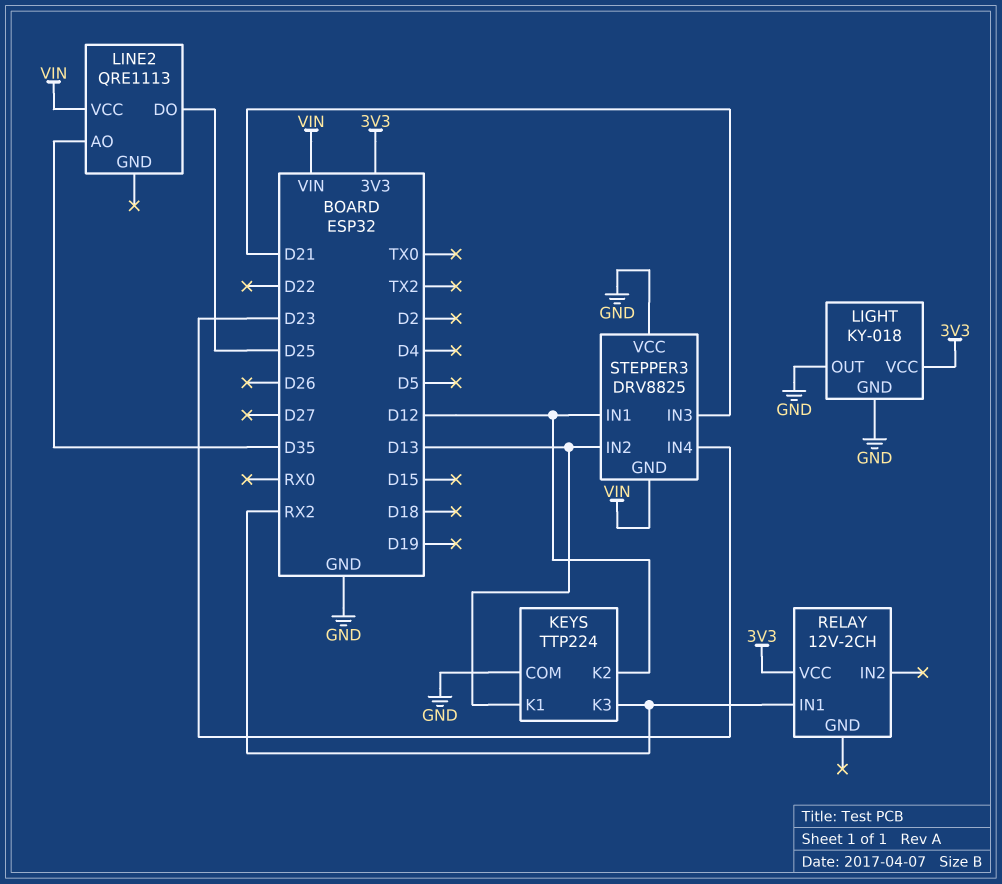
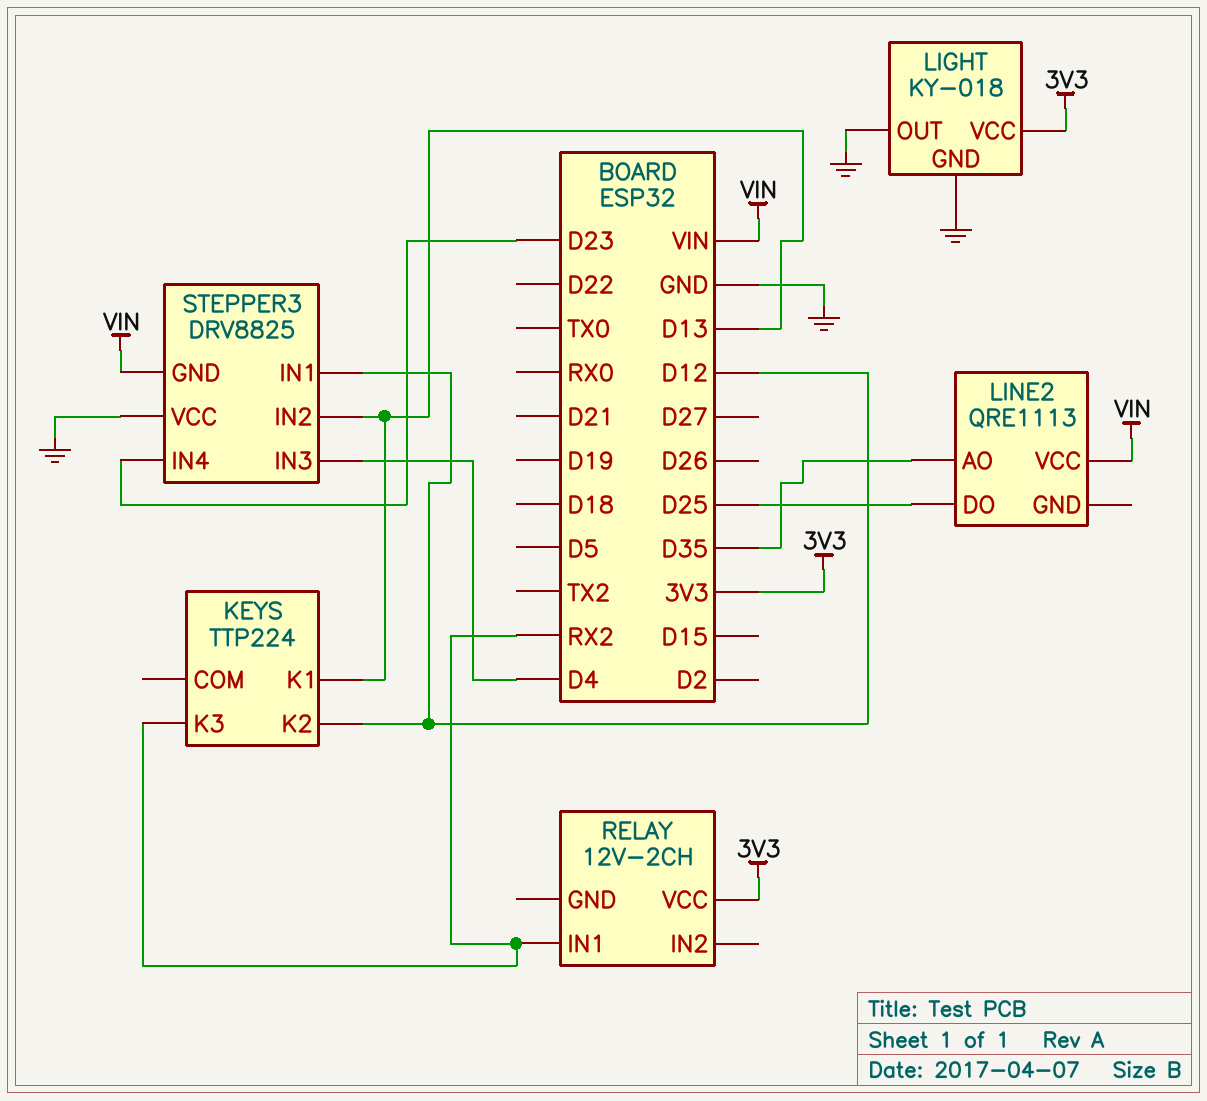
KEYS pin COM: GND -> none
STEPPER3 pin IN3: D21 -> D4

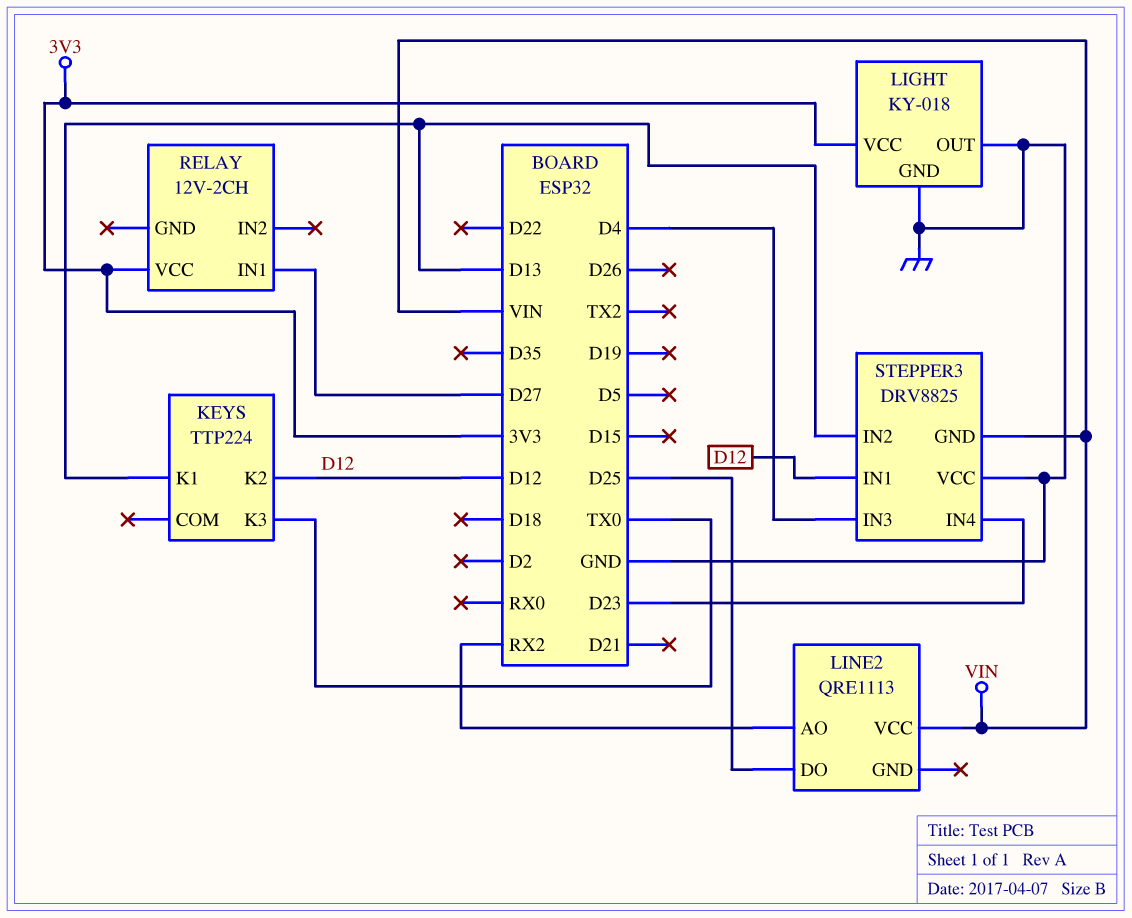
KEYS pin K3: RX2 -> TX0
LINE2 pin AO: D35 -> RX2
RELAY pin IN1: RX2 -> D27

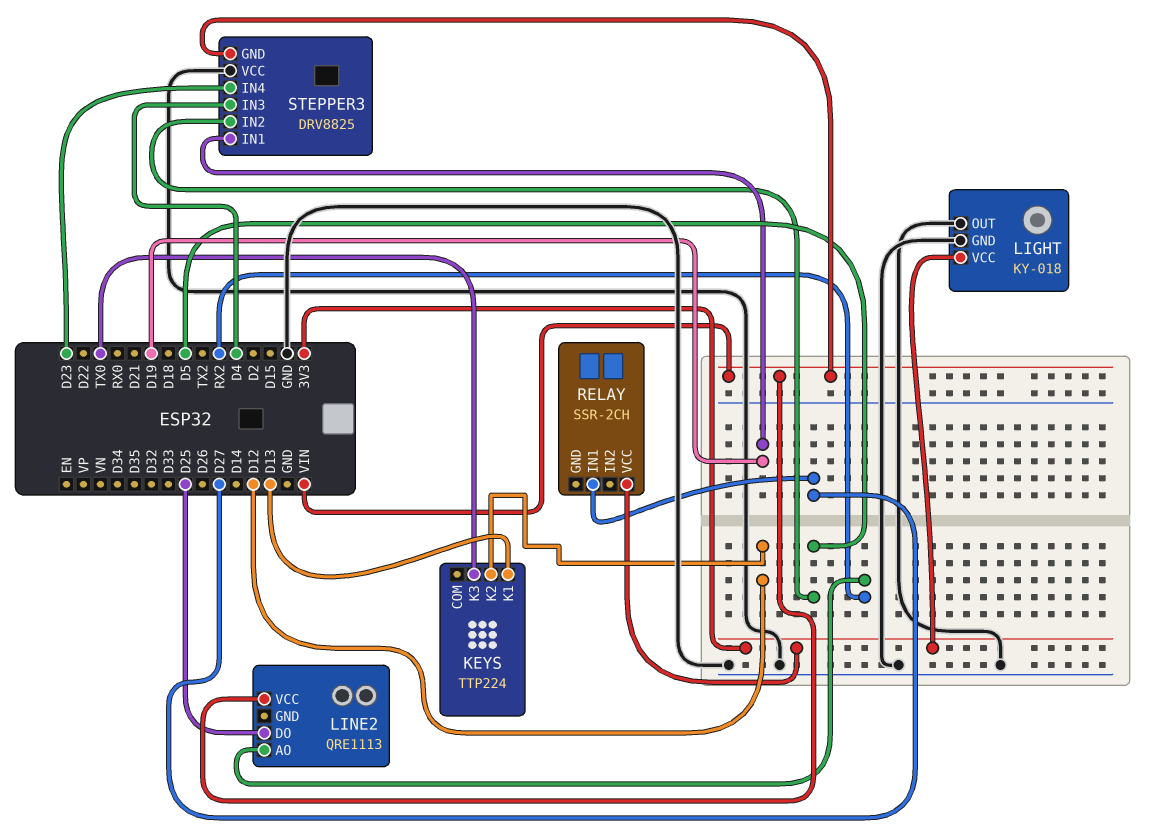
RELAY: 12V-2CH -> SSR-2CH
STEPPER3 pin IN1: D12 -> D19
STEPPER3 pin IN2: D13 -> D5

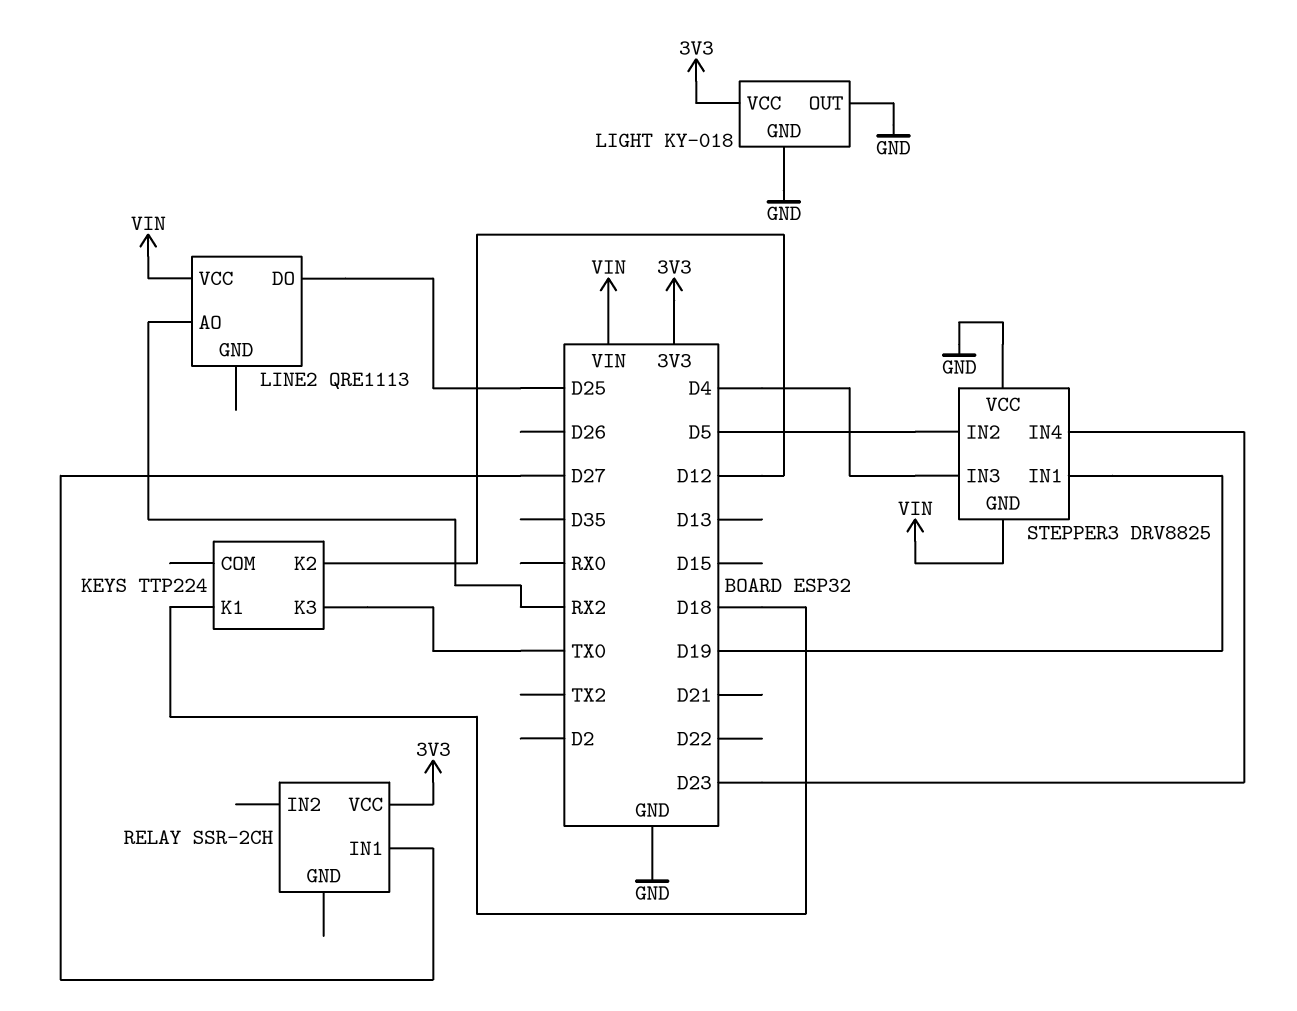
KEYS pin K1: D13 -> D18

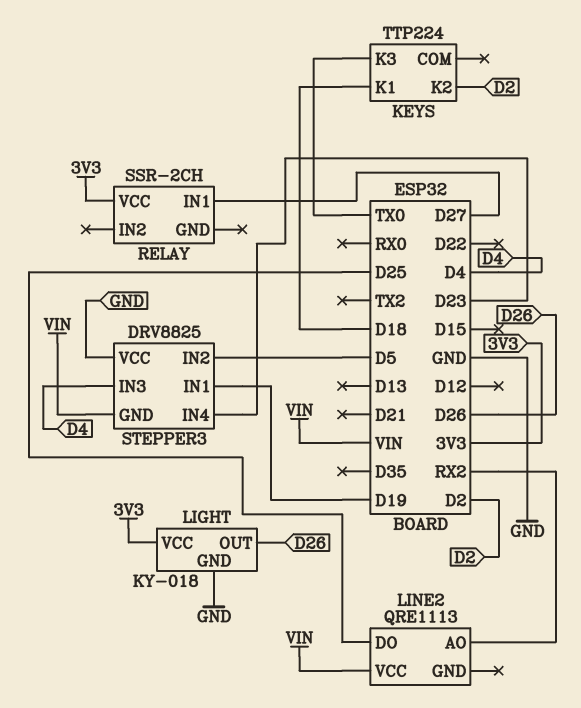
KEYS pin K2: D12 -> D2
LIGHT pin OUT: GND -> D26

